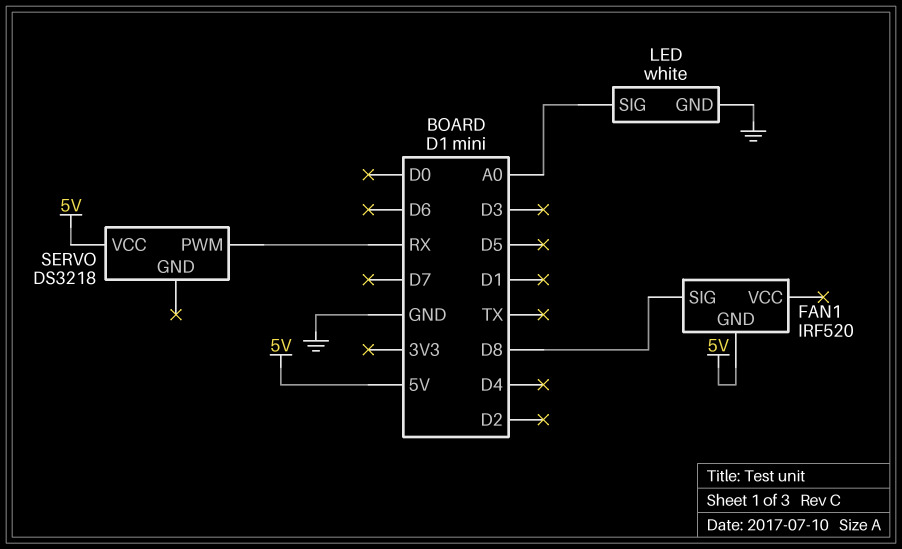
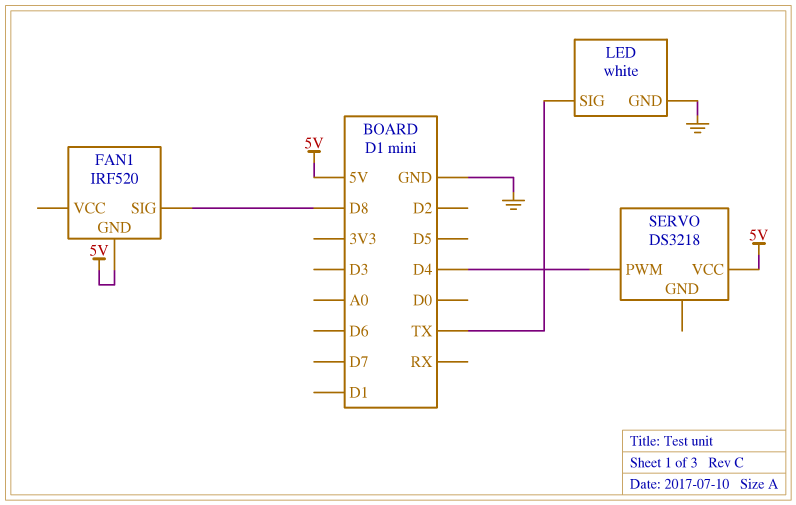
LED pin SIG: A0 -> TX
SERVO pin PWM: RX -> D4

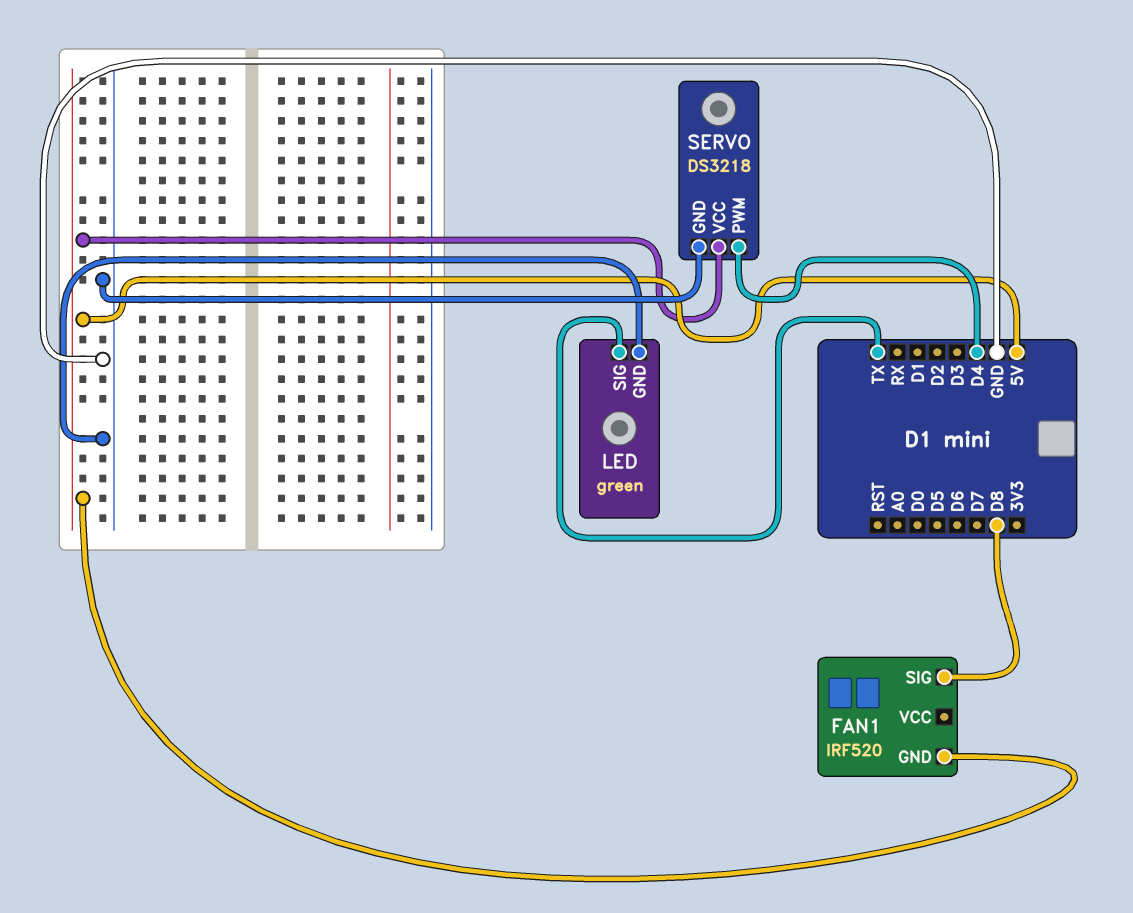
LED: white -> green
SERVO pin GND: none -> GND

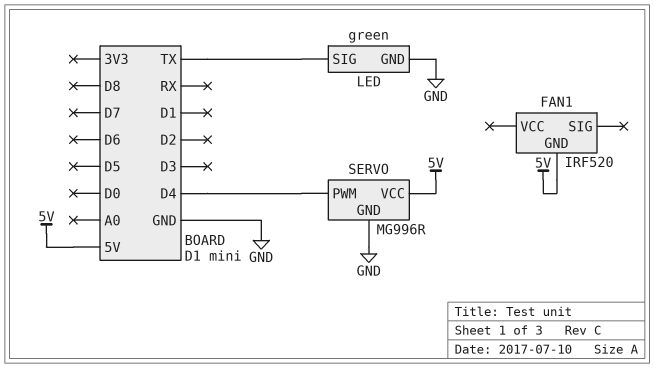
FAN1 pin SIG: D8 -> none
SERVO: DS3218 -> MG996R

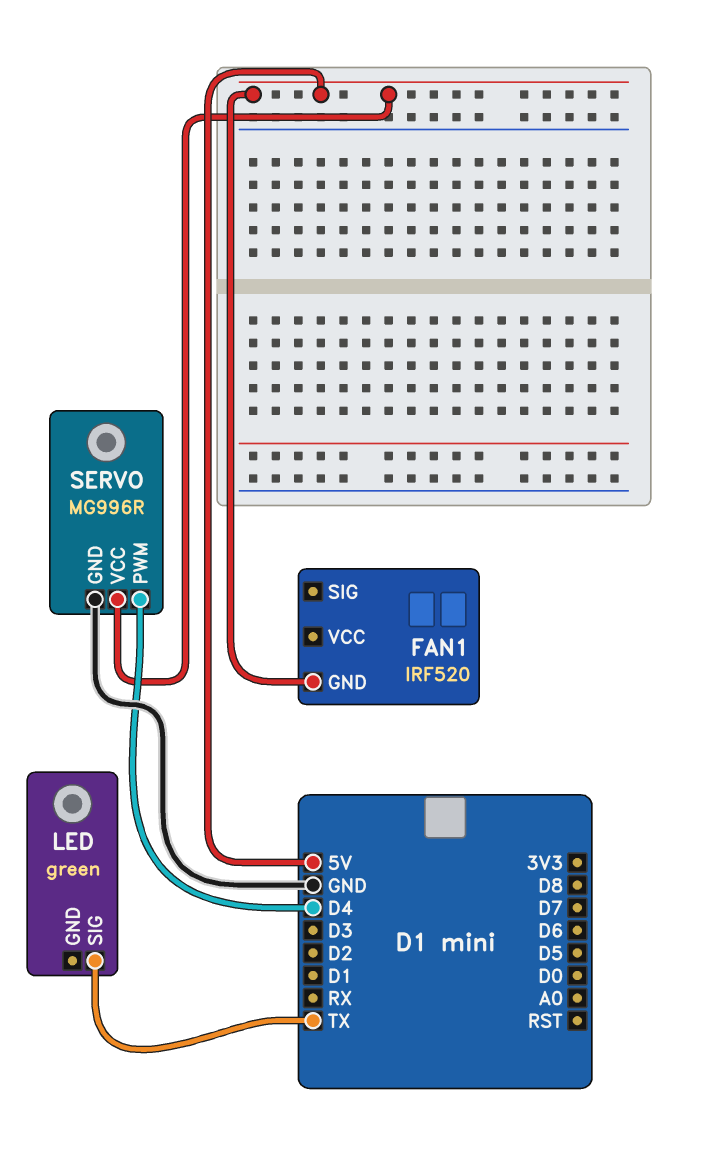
LED pin GND: GND -> none

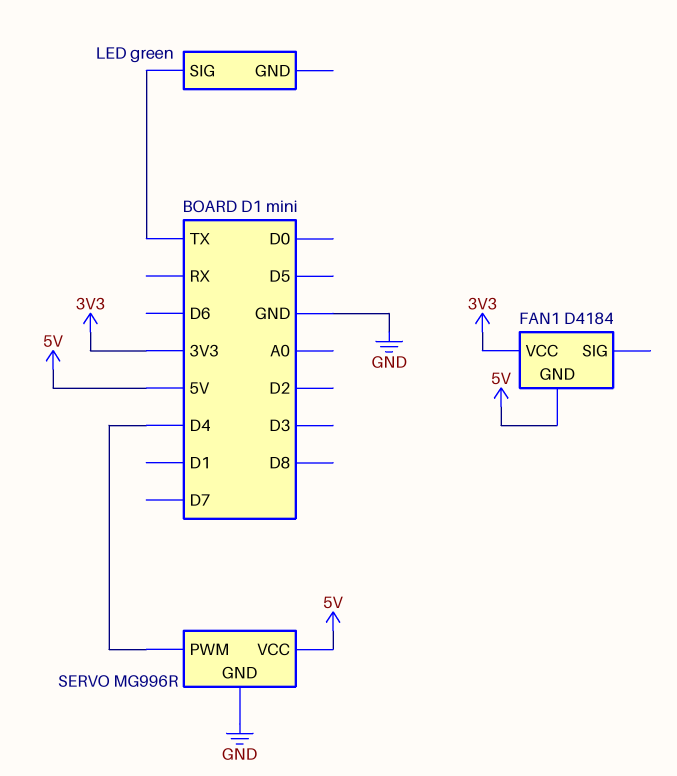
FAN1: IRF520 -> D4184
FAN1 pin VCC: none -> 3V3

